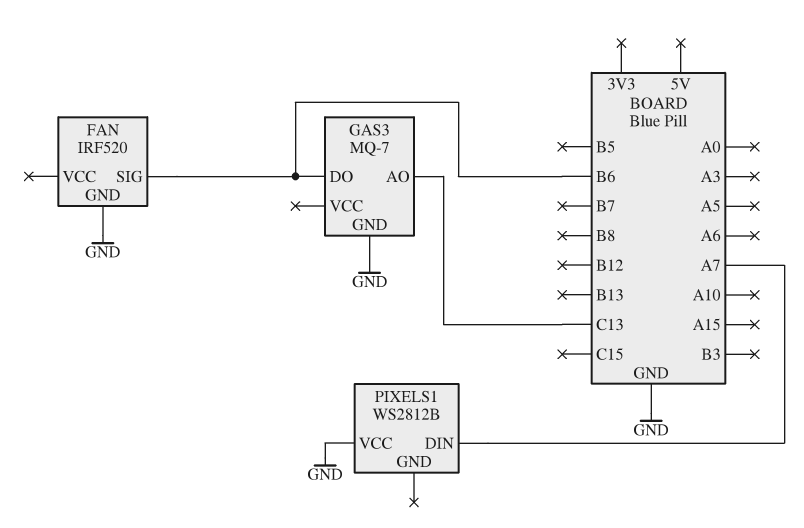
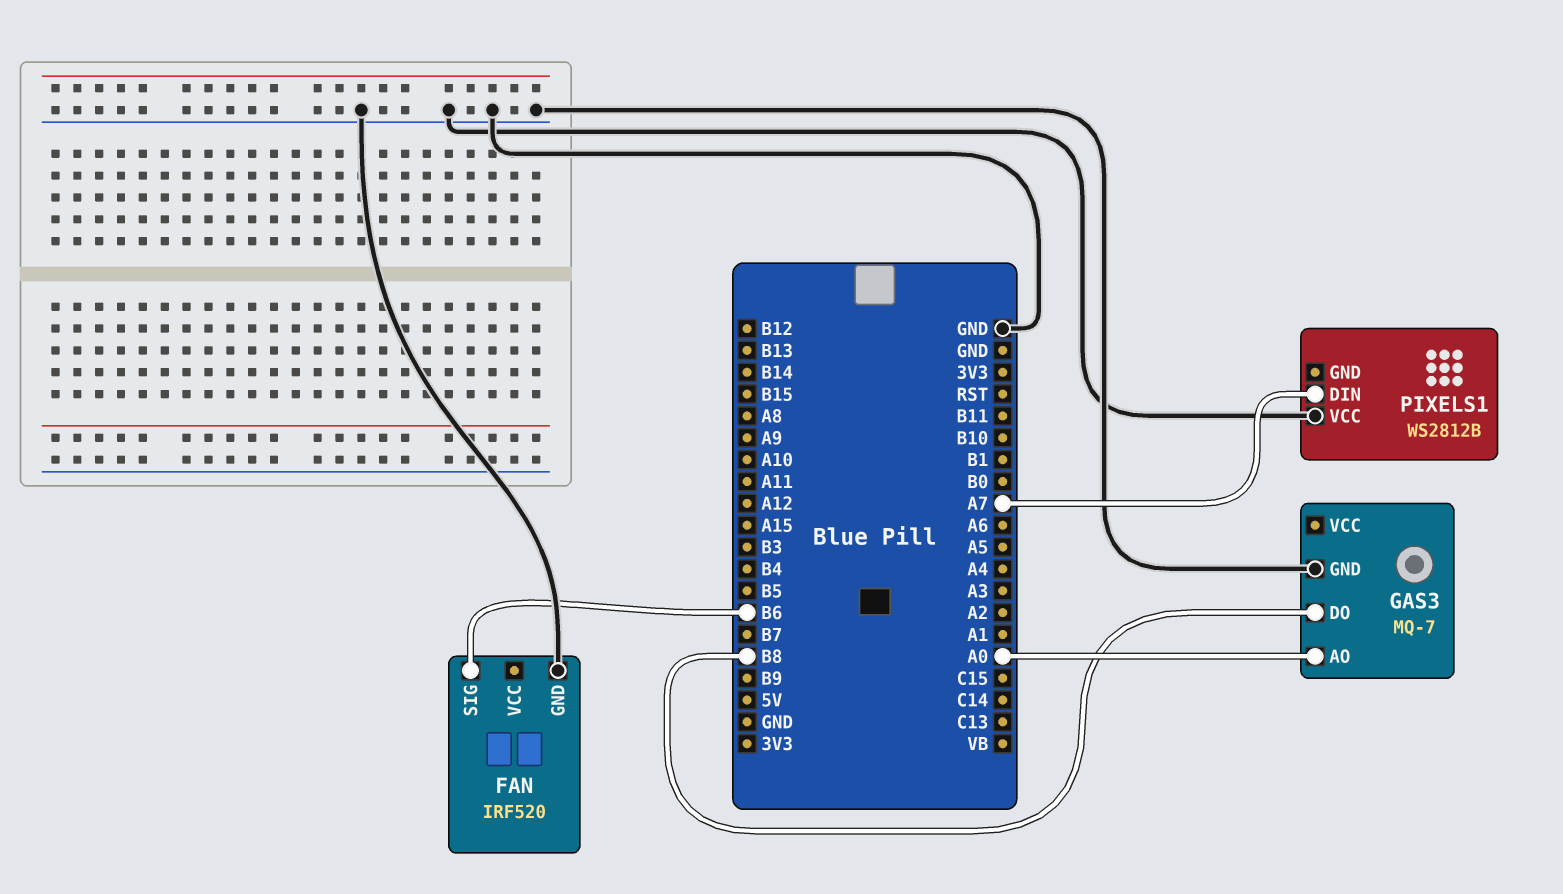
GAS3 pin AO: C13 -> A0
GAS3 pin DO: B6 -> B8

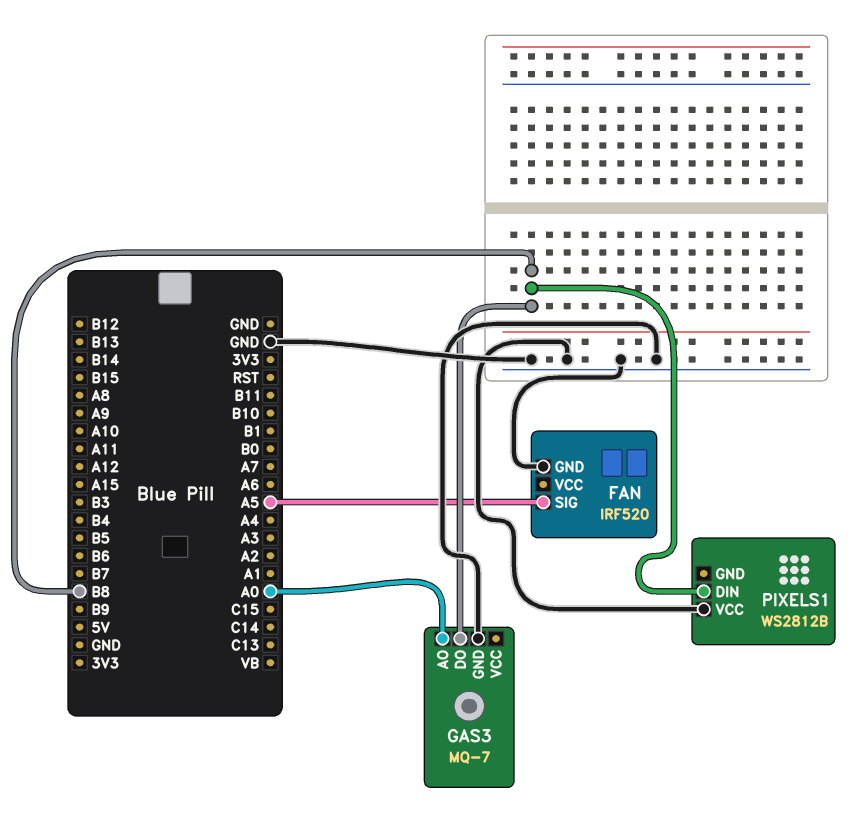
FAN pin SIG: B6 -> A5
PIXELS1 pin DIN: A7 -> B8

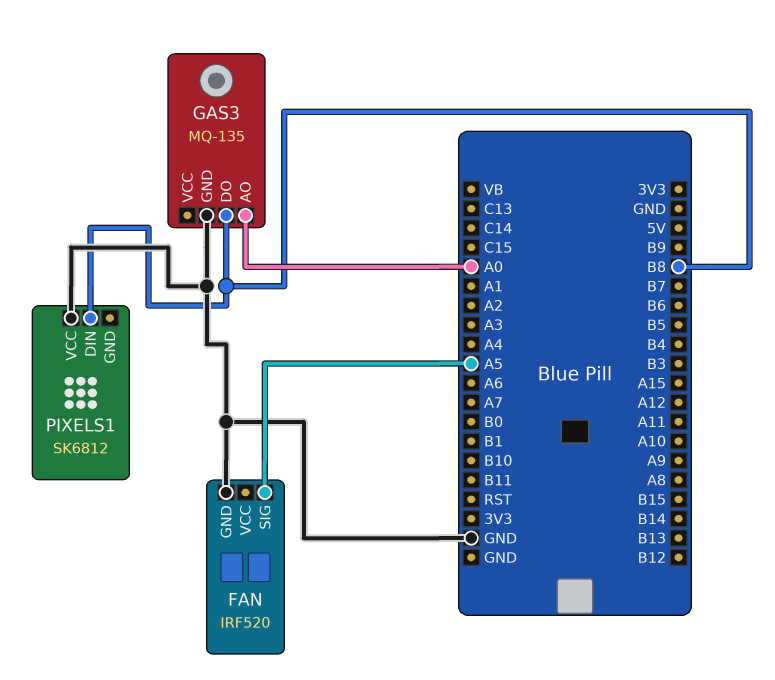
GAS3: MQ-7 -> MQ-135
PIXELS1: WS2812B -> SK6812

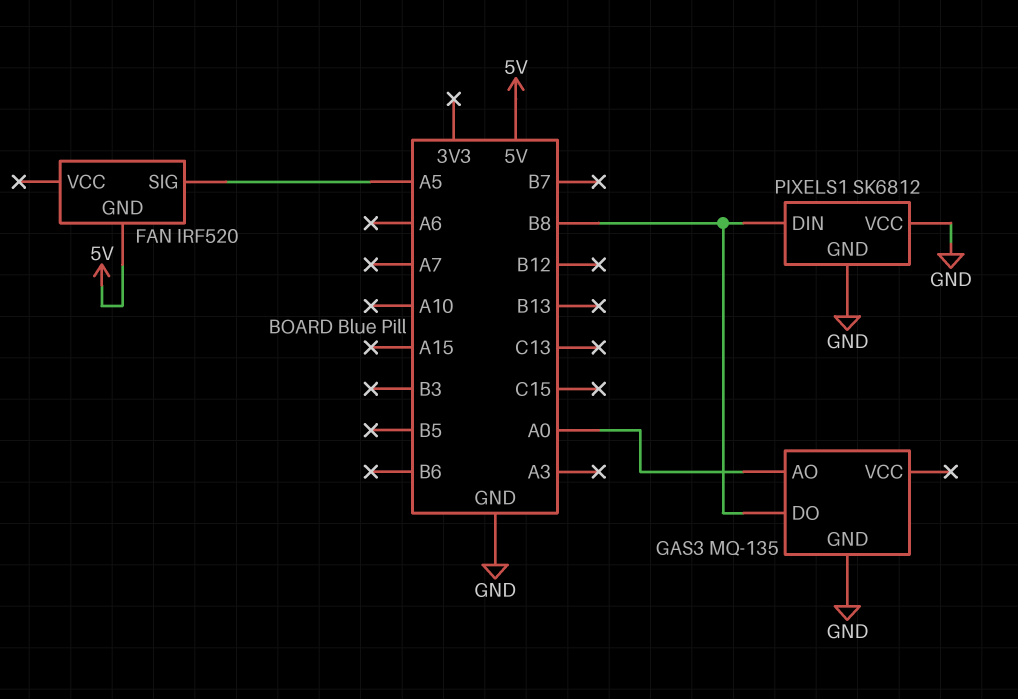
FAN pin GND: GND -> 5V
PIXELS1 pin GND: none -> GND

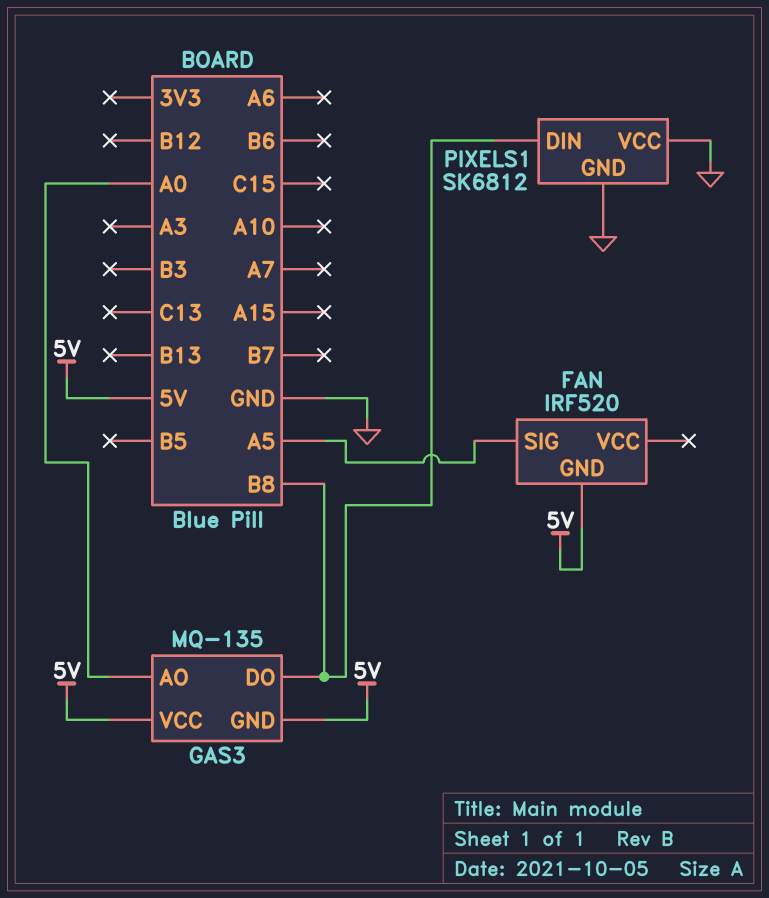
GAS3 pin GND: GND -> 5V
GAS3 pin VCC: none -> 5V

